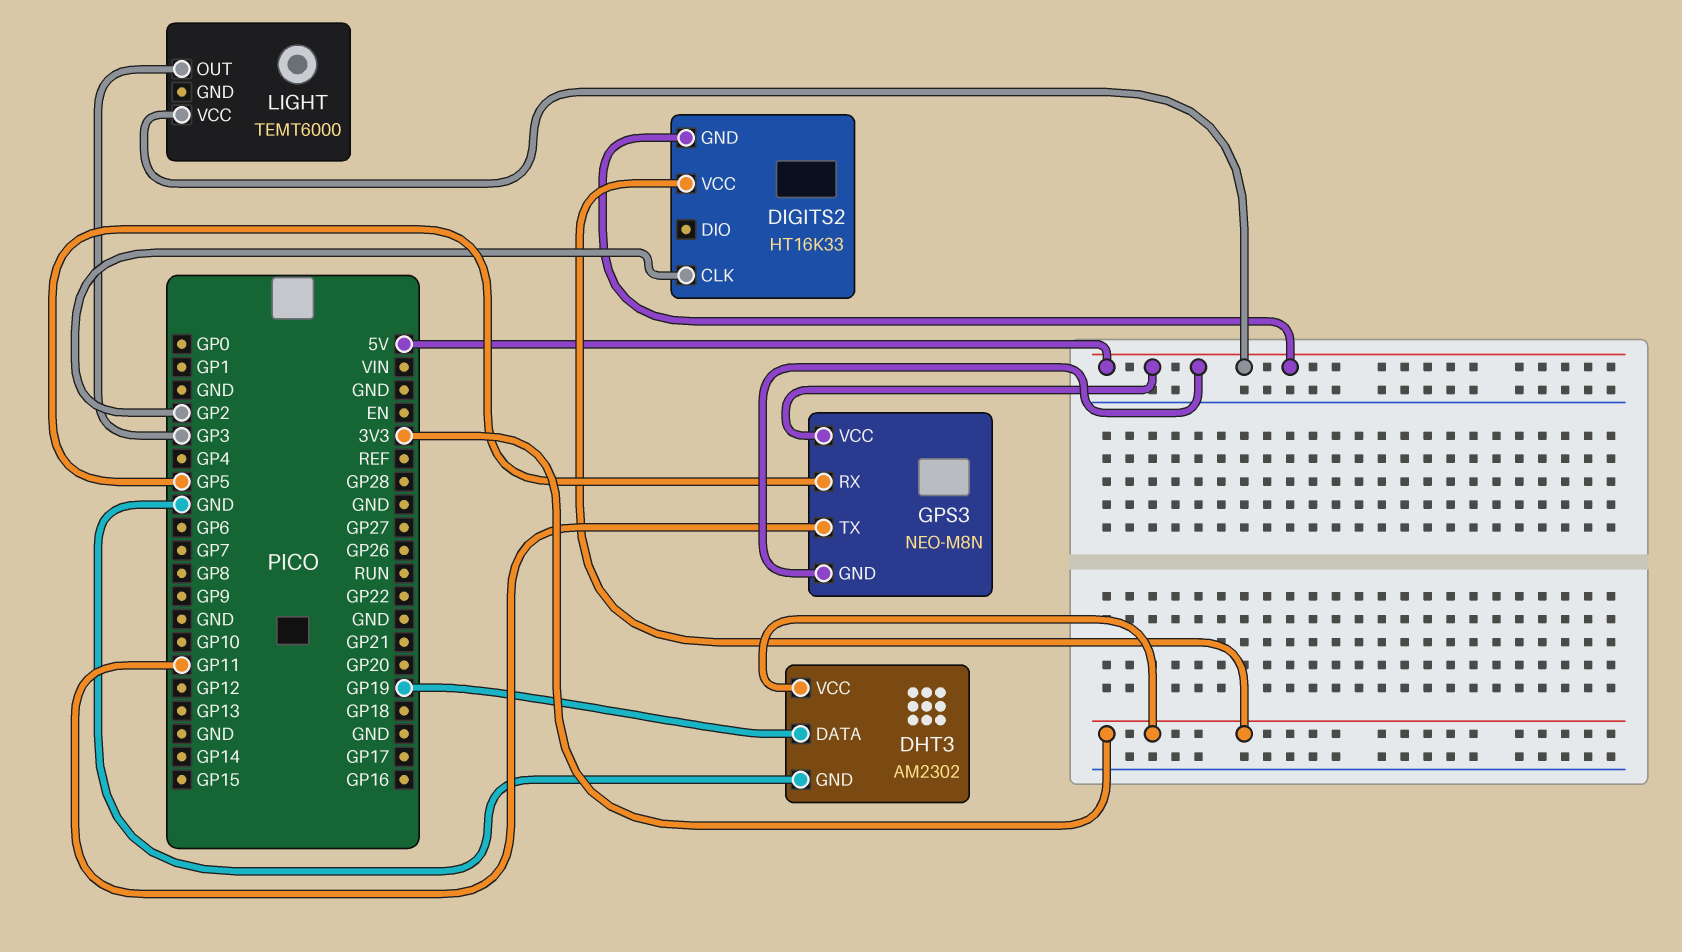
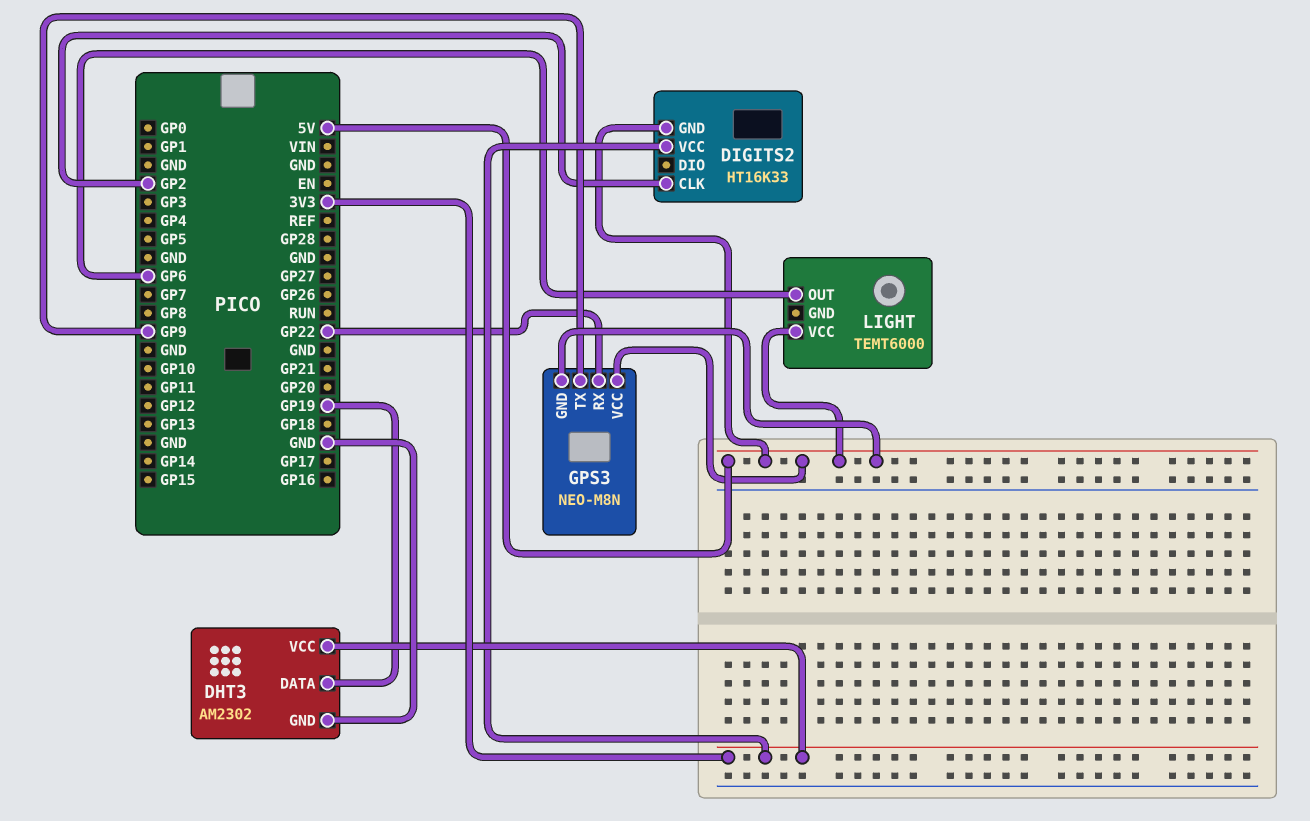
GPS3 pin RX: GP5 -> GP22
GPS3 pin TX: GP11 -> GP9
LIGHT pin OUT: GP3 -> GP6

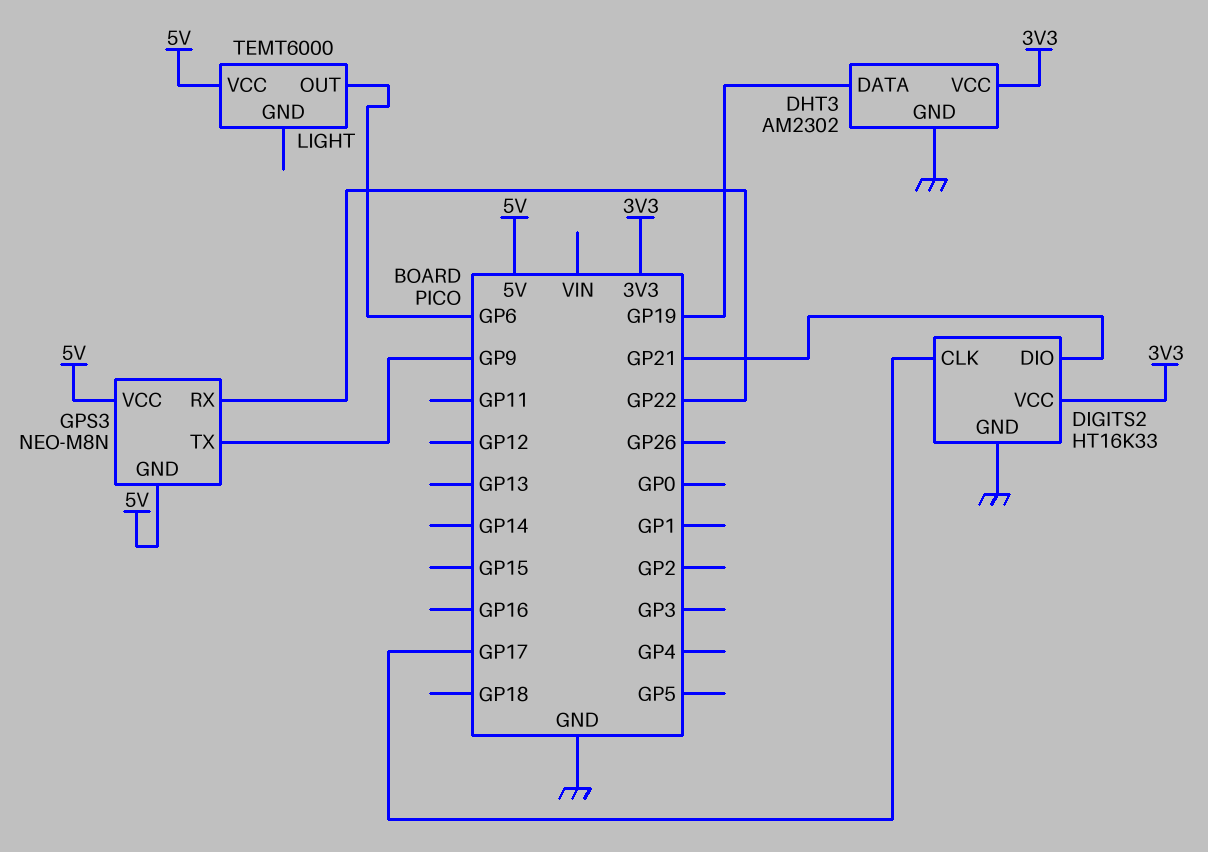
DIGITS2 pin CLK: GP2 -> GP17
DIGITS2 pin DIO: none -> GP21
DIGITS2 pin GND: 5V -> GND

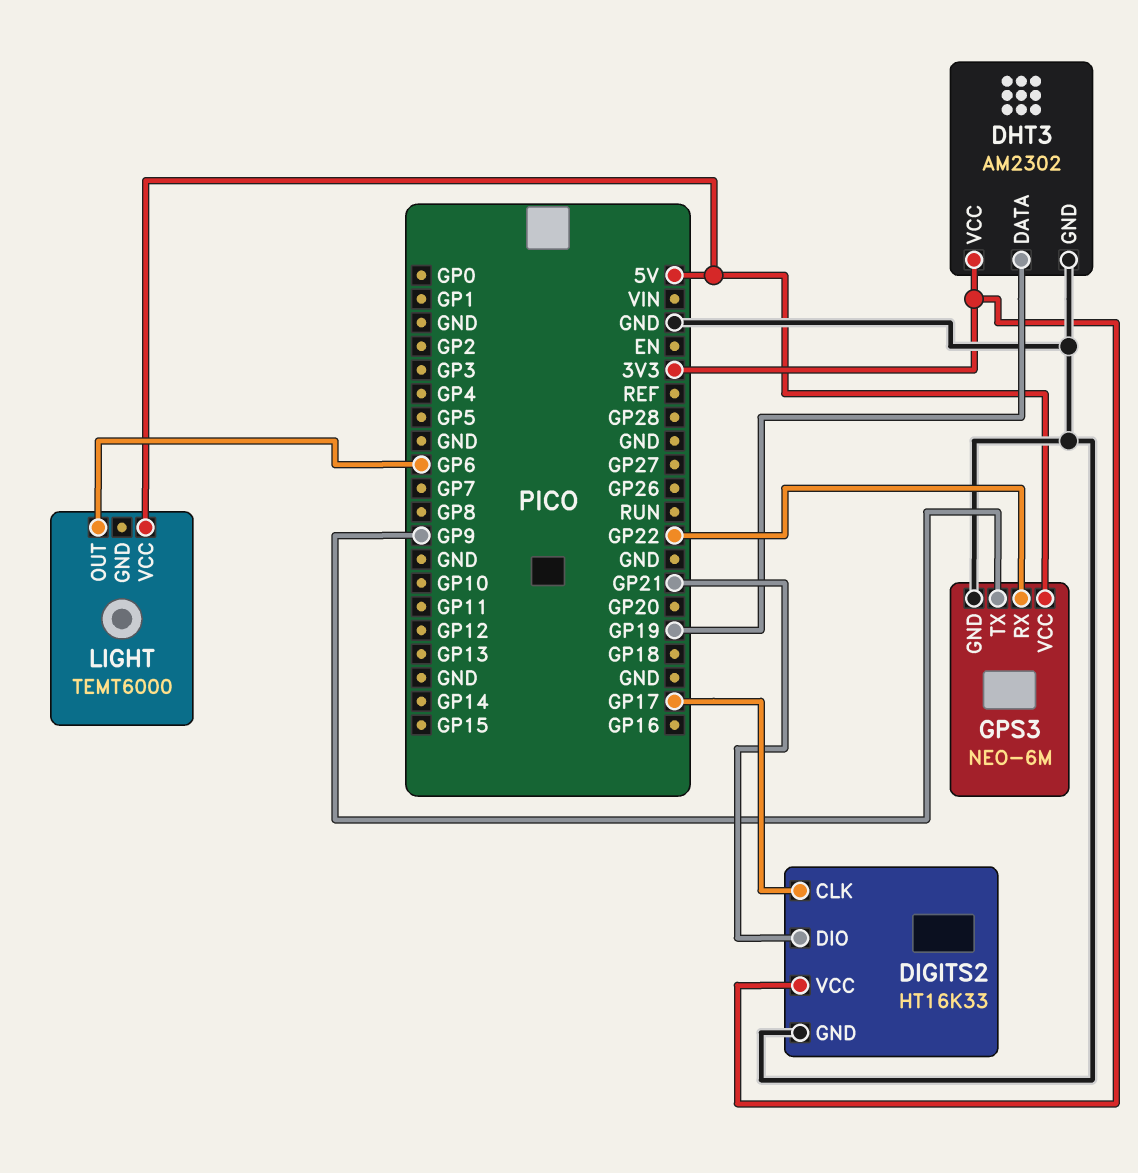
GPS3: NEO-M8N -> NEO-6M
GPS3 pin GND: 5V -> GND

